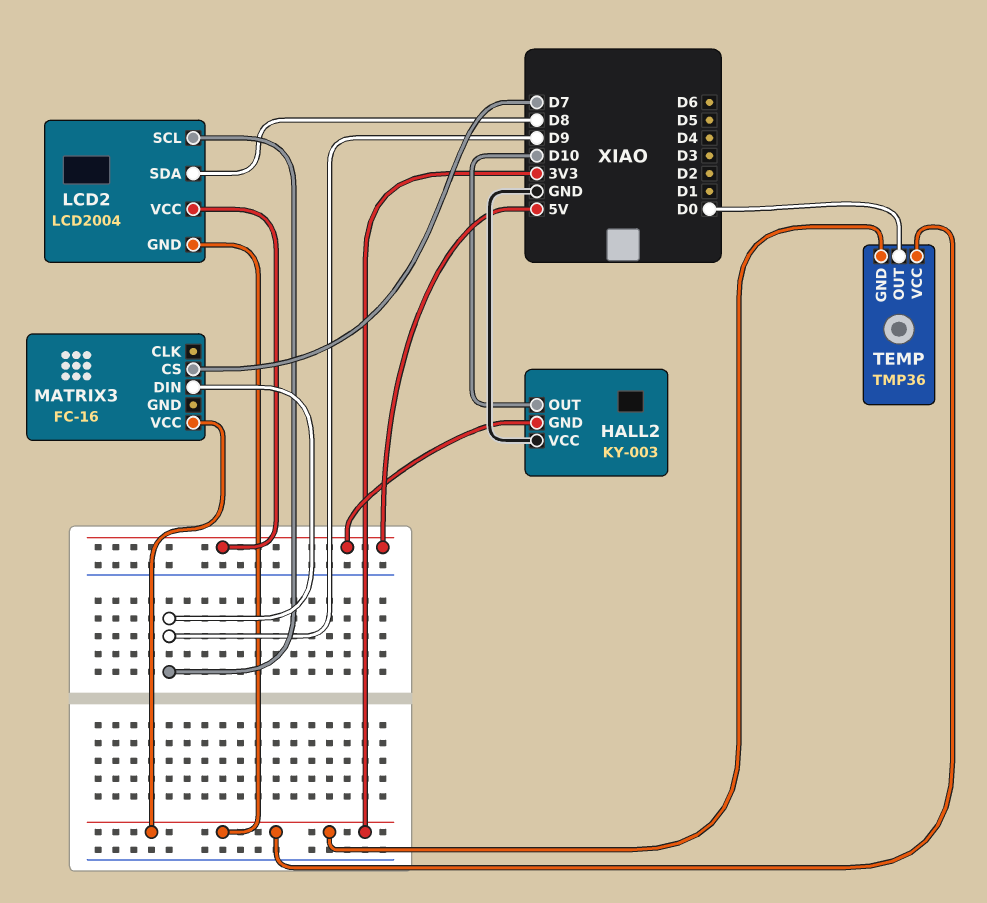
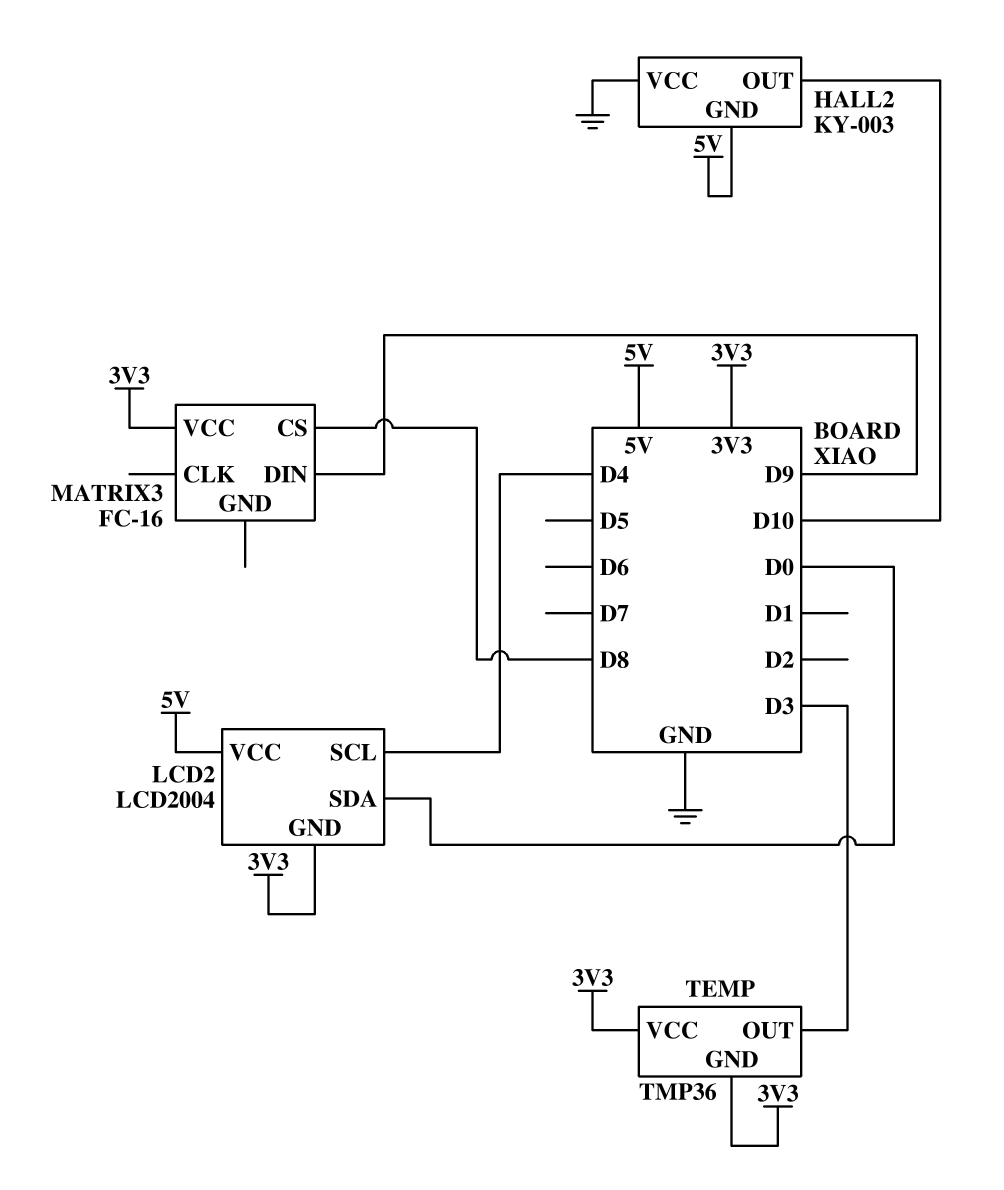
LCD2 pin SCL: D9 -> D4
LCD2 pin SDA: D8 -> D0
MATRIX3 pin CS: D7 -> D8
TEMP pin OUT: D0 -> D3

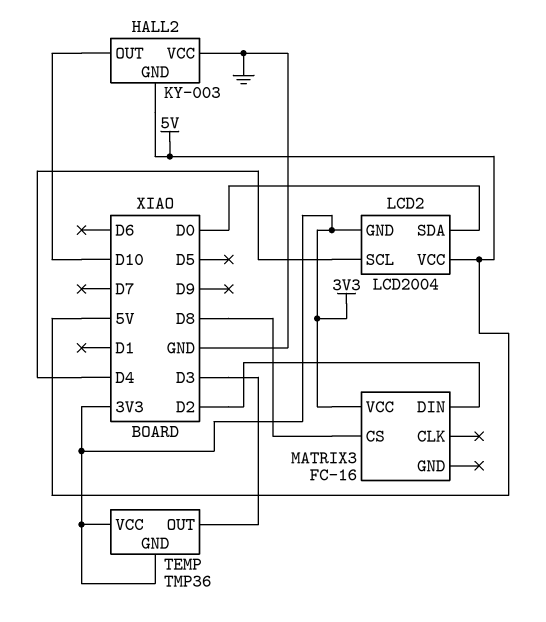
MATRIX3 pin DIN: D9 -> D2

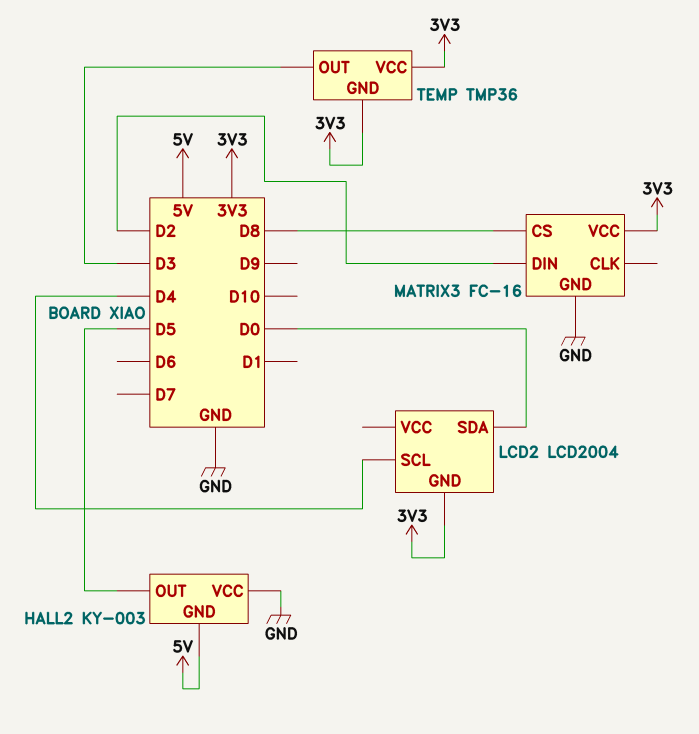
HALL2 pin OUT: D10 -> D5
LCD2 pin VCC: 5V -> none
MATRIX3 pin GND: none -> GND

